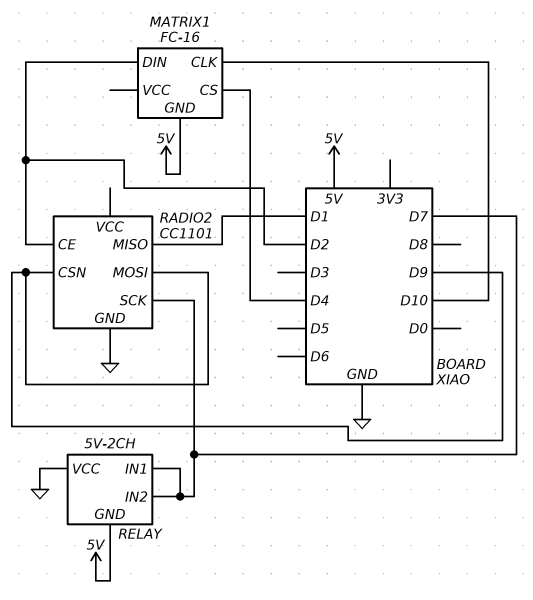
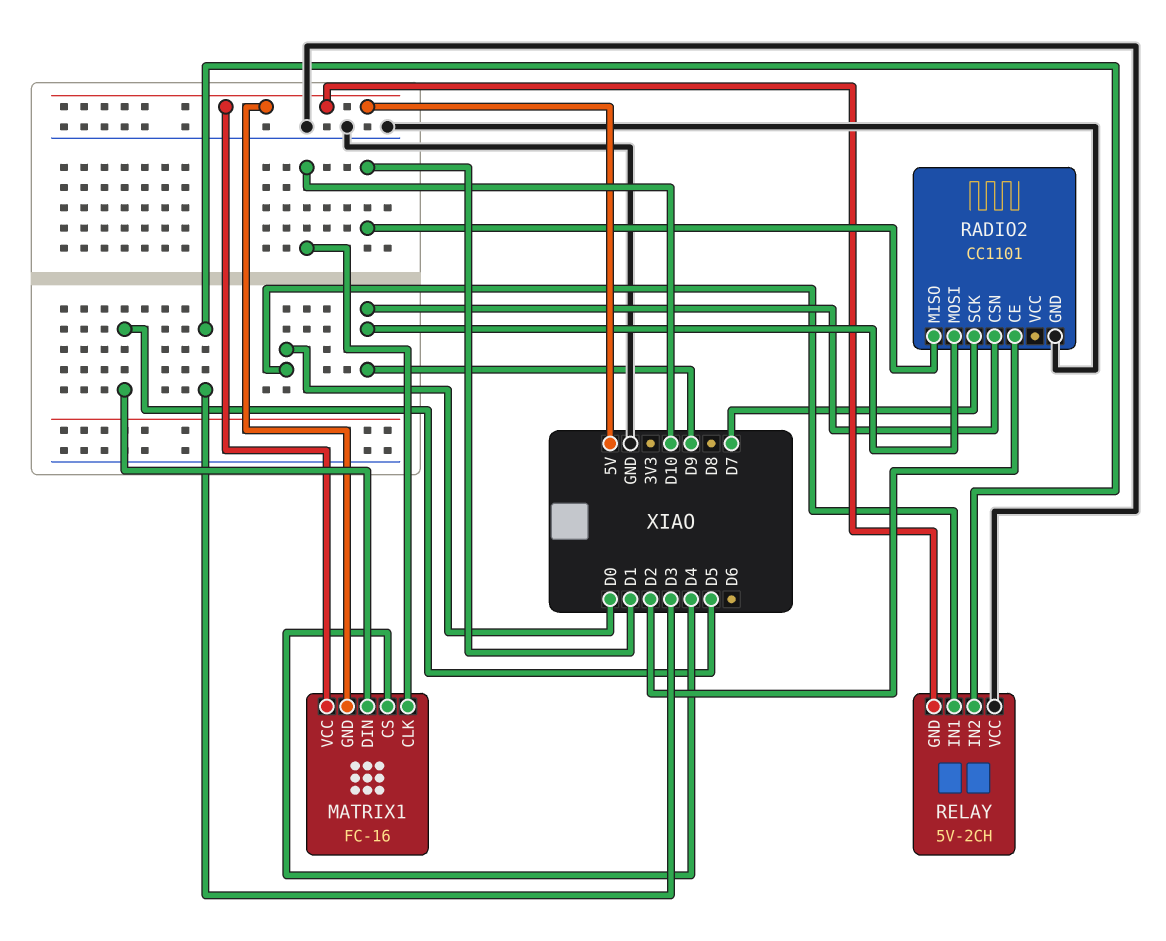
MATRIX1 pin DIN: D2 -> D5
MATRIX1 pin VCC: none -> 5V
RELAY pin IN1: D7 -> D0
RELAY pin IN2: D7 -> D3

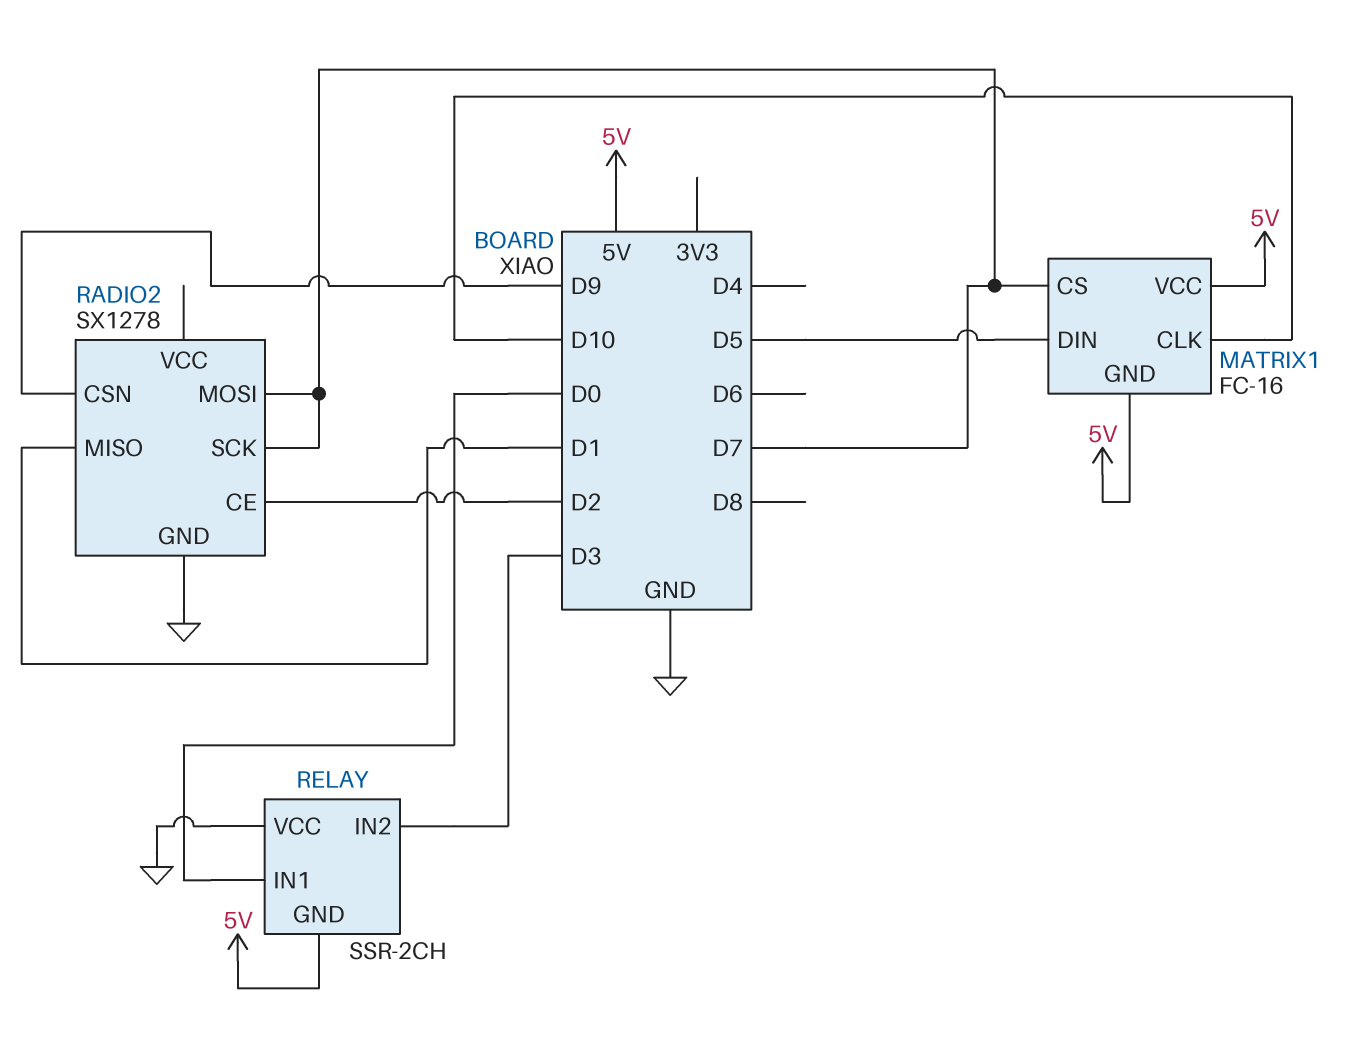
MATRIX1 pin CS: D4 -> D7
RADIO2: CC1101 -> SX1278
RADIO2 pin MOSI: D9 -> D7
RELAY: 5V-2CH -> SSR-2CH

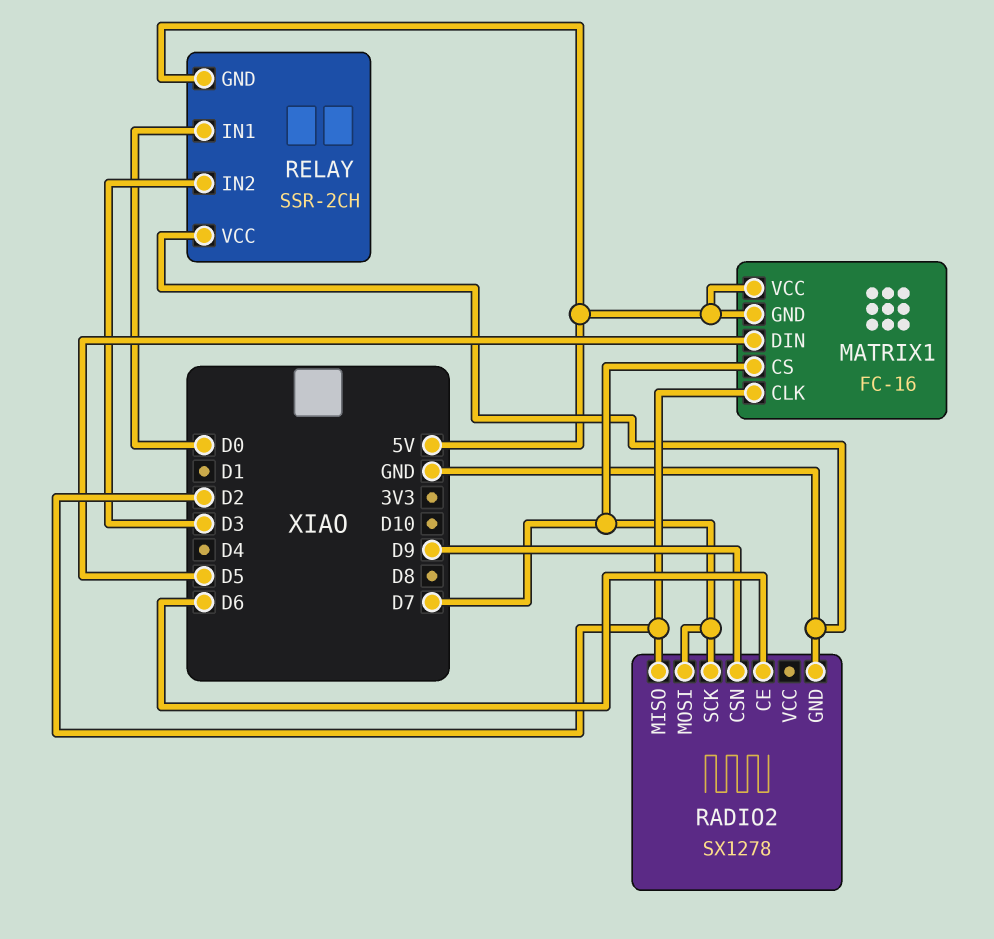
MATRIX1 pin CLK: D10 -> D2
RADIO2 pin CE: D2 -> D6
RADIO2 pin MISO: D1 -> D2

